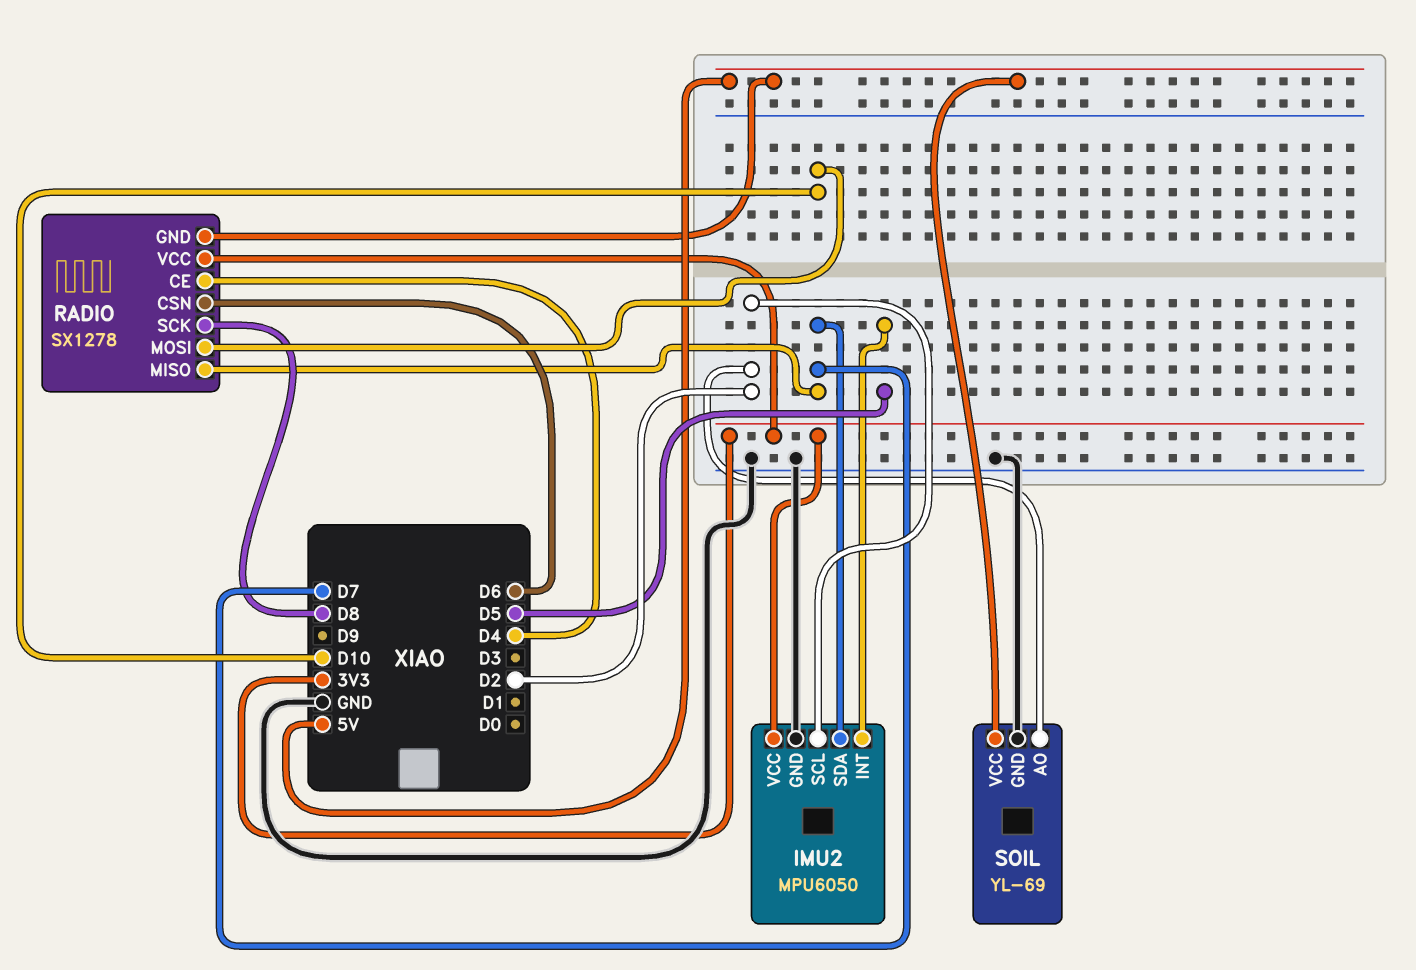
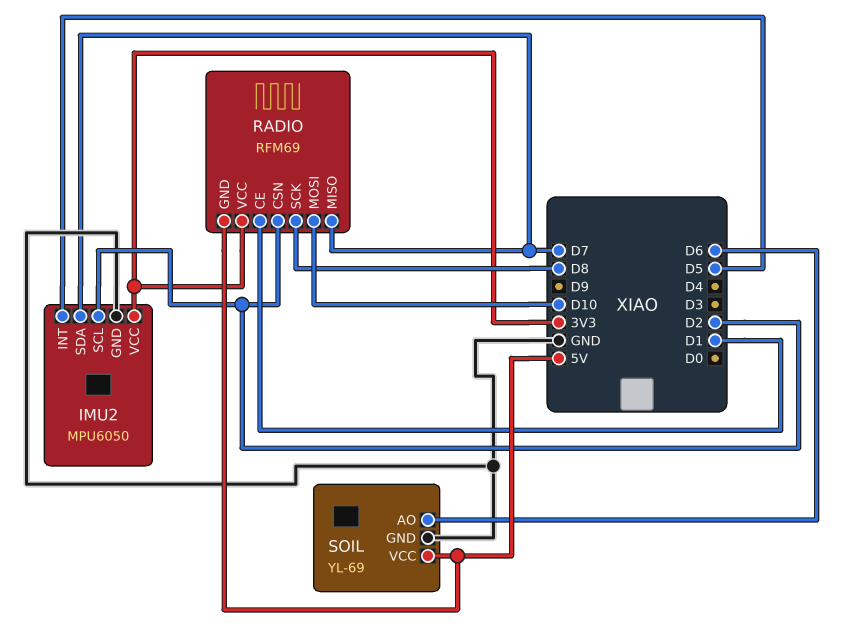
RADIO: SX1278 -> RFM69
RADIO pin CE: D4 -> D1
RADIO pin CSN: D6 -> D2
SOIL pin AO: D2 -> D6

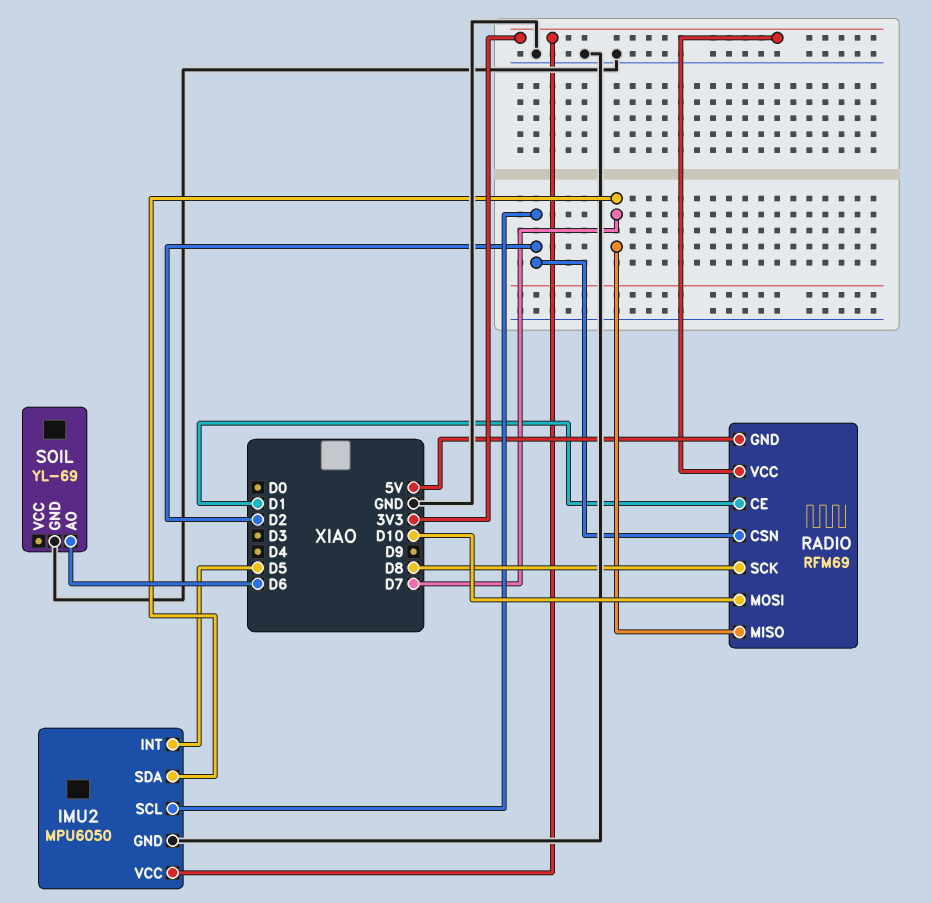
SOIL pin VCC: 5V -> none

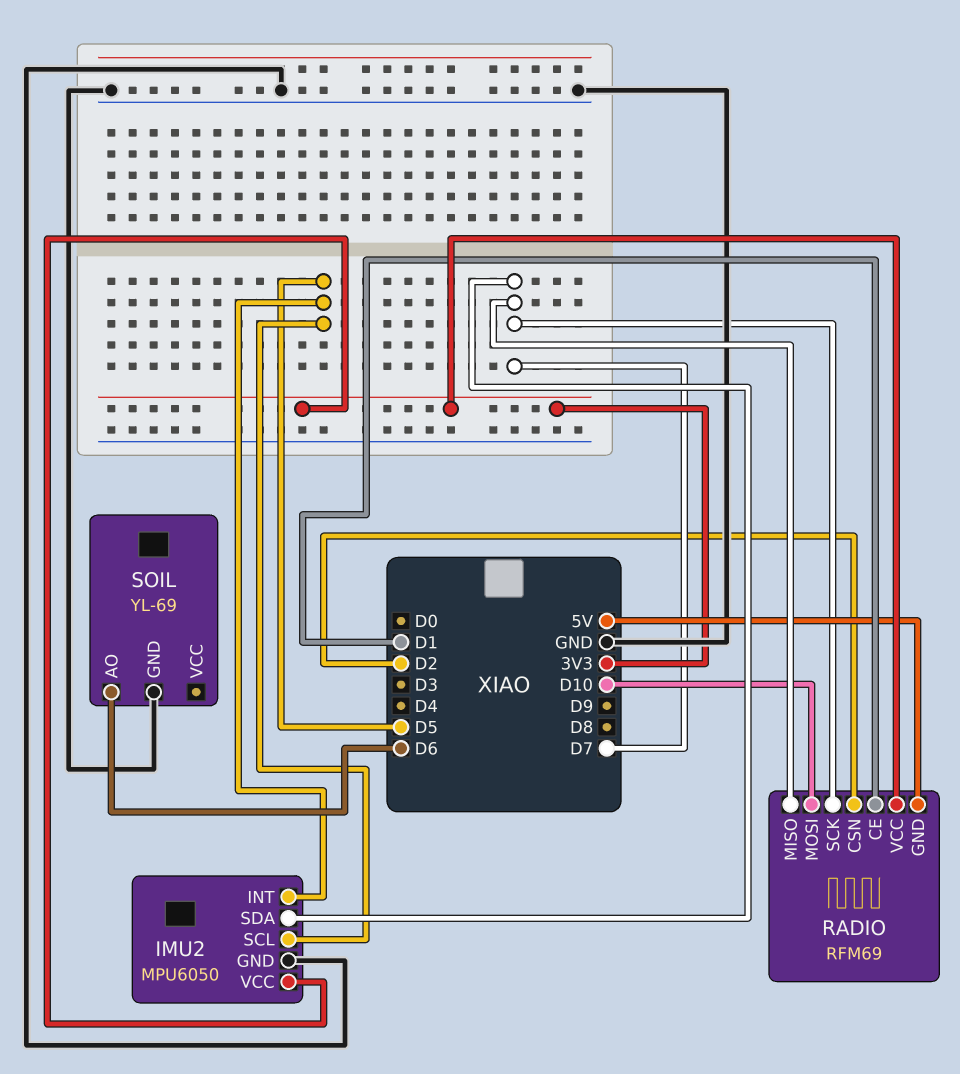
IMU2 pin SCL: D2 -> D5
RADIO pin SCK: D8 -> D7

